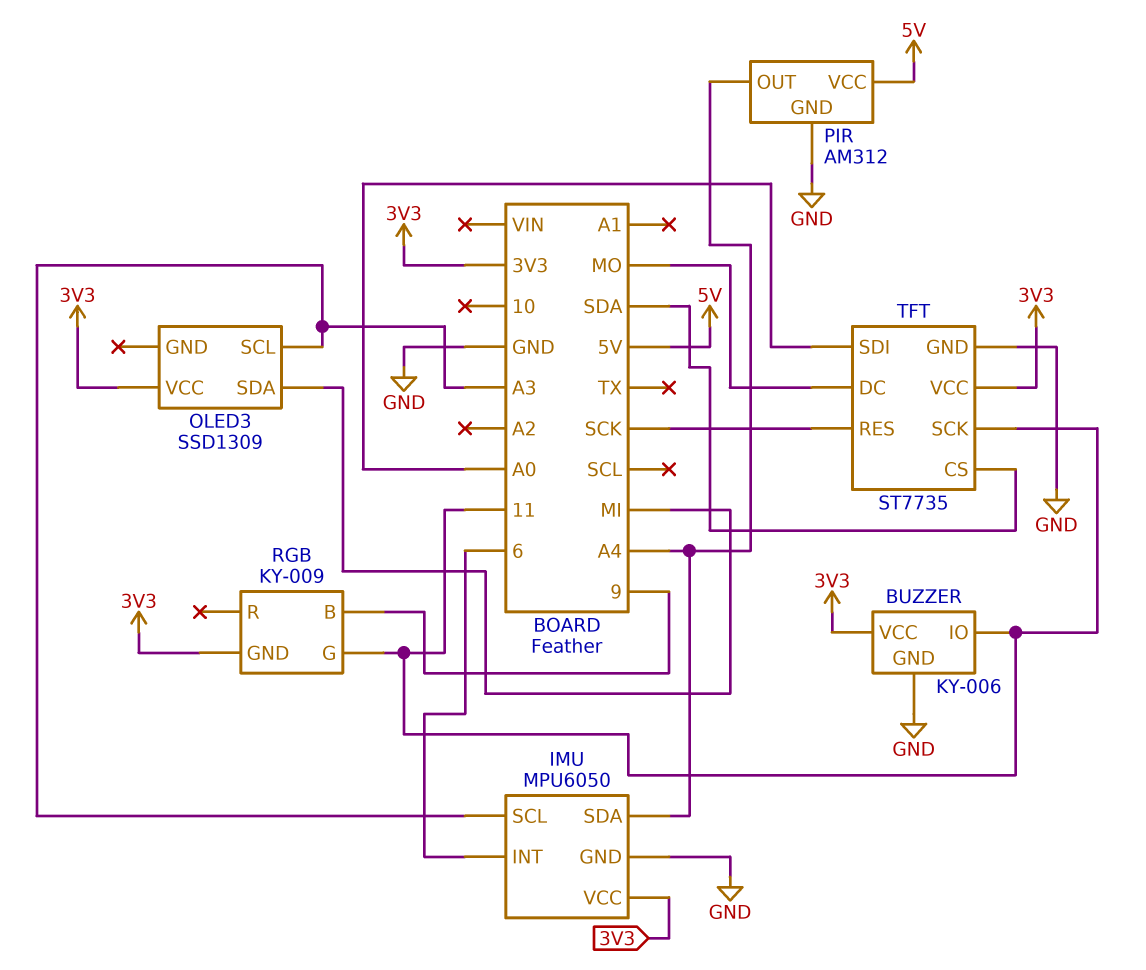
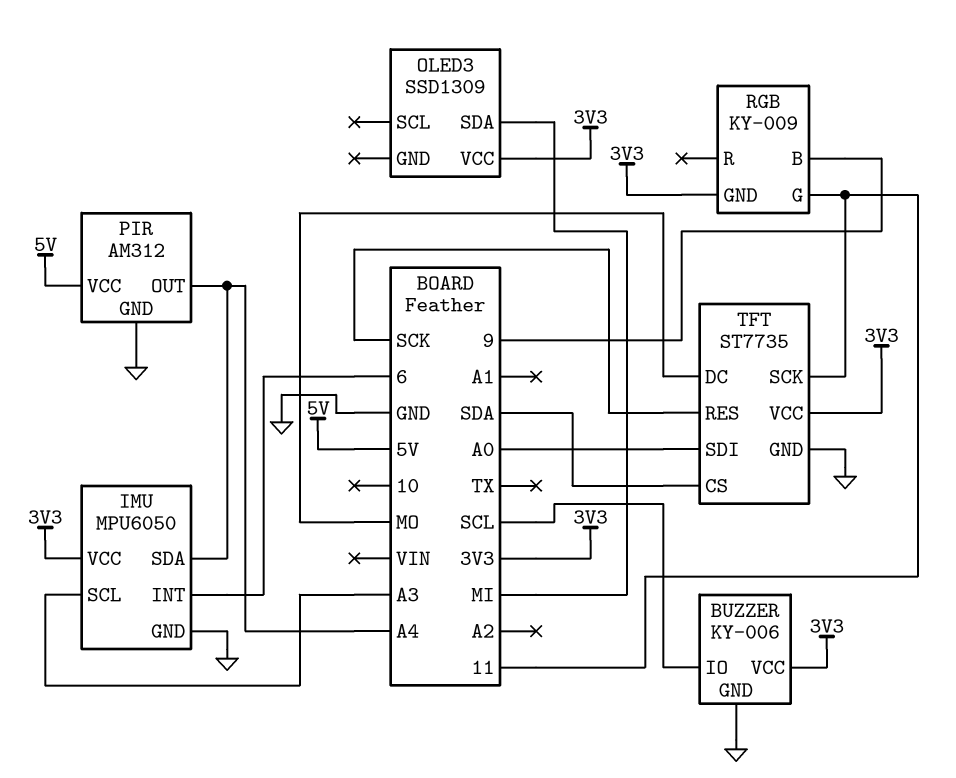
BUZZER pin IO: 11 -> SCL
OLED3 pin SCL: A3 -> none

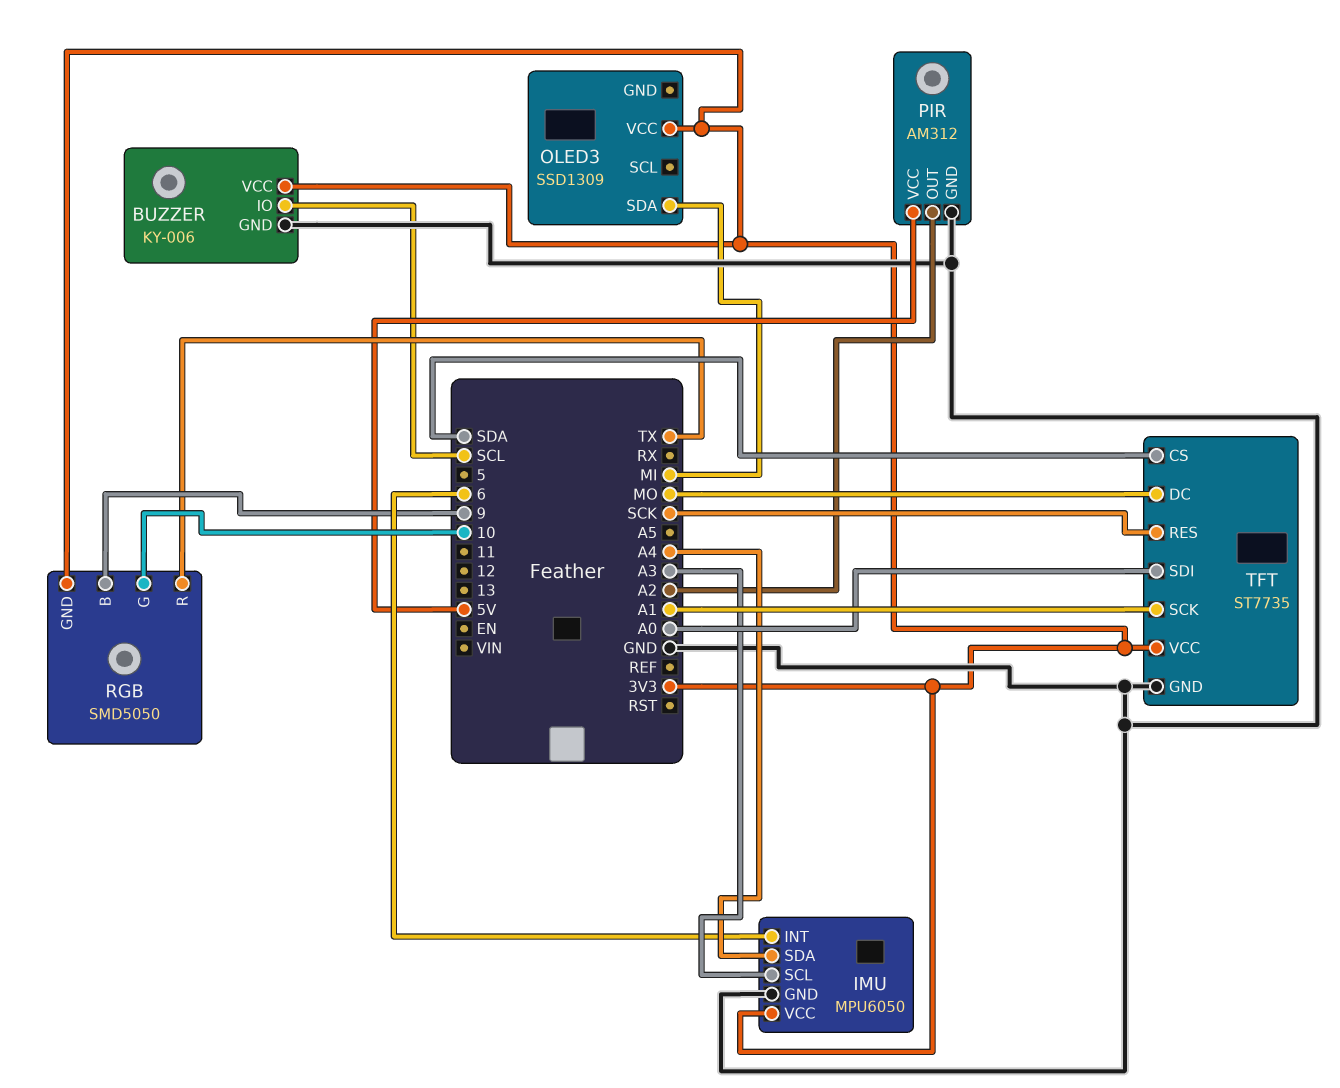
PIR pin OUT: A4 -> A2
RGB: KY-009 -> SMD5050
RGB pin G: 11 -> 10
RGB pin R: none -> TX
TFT pin SCK: 11 -> A1

